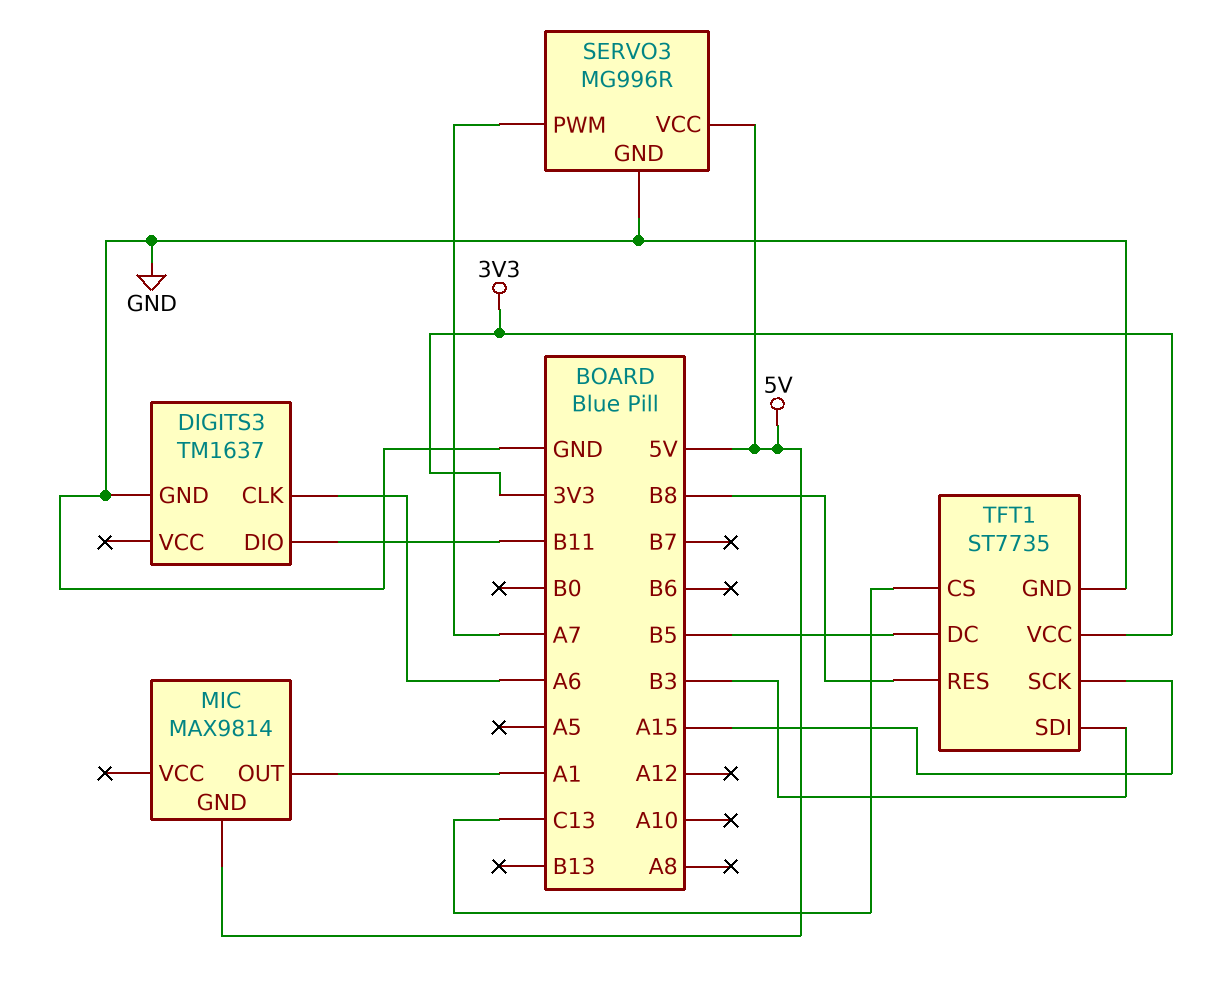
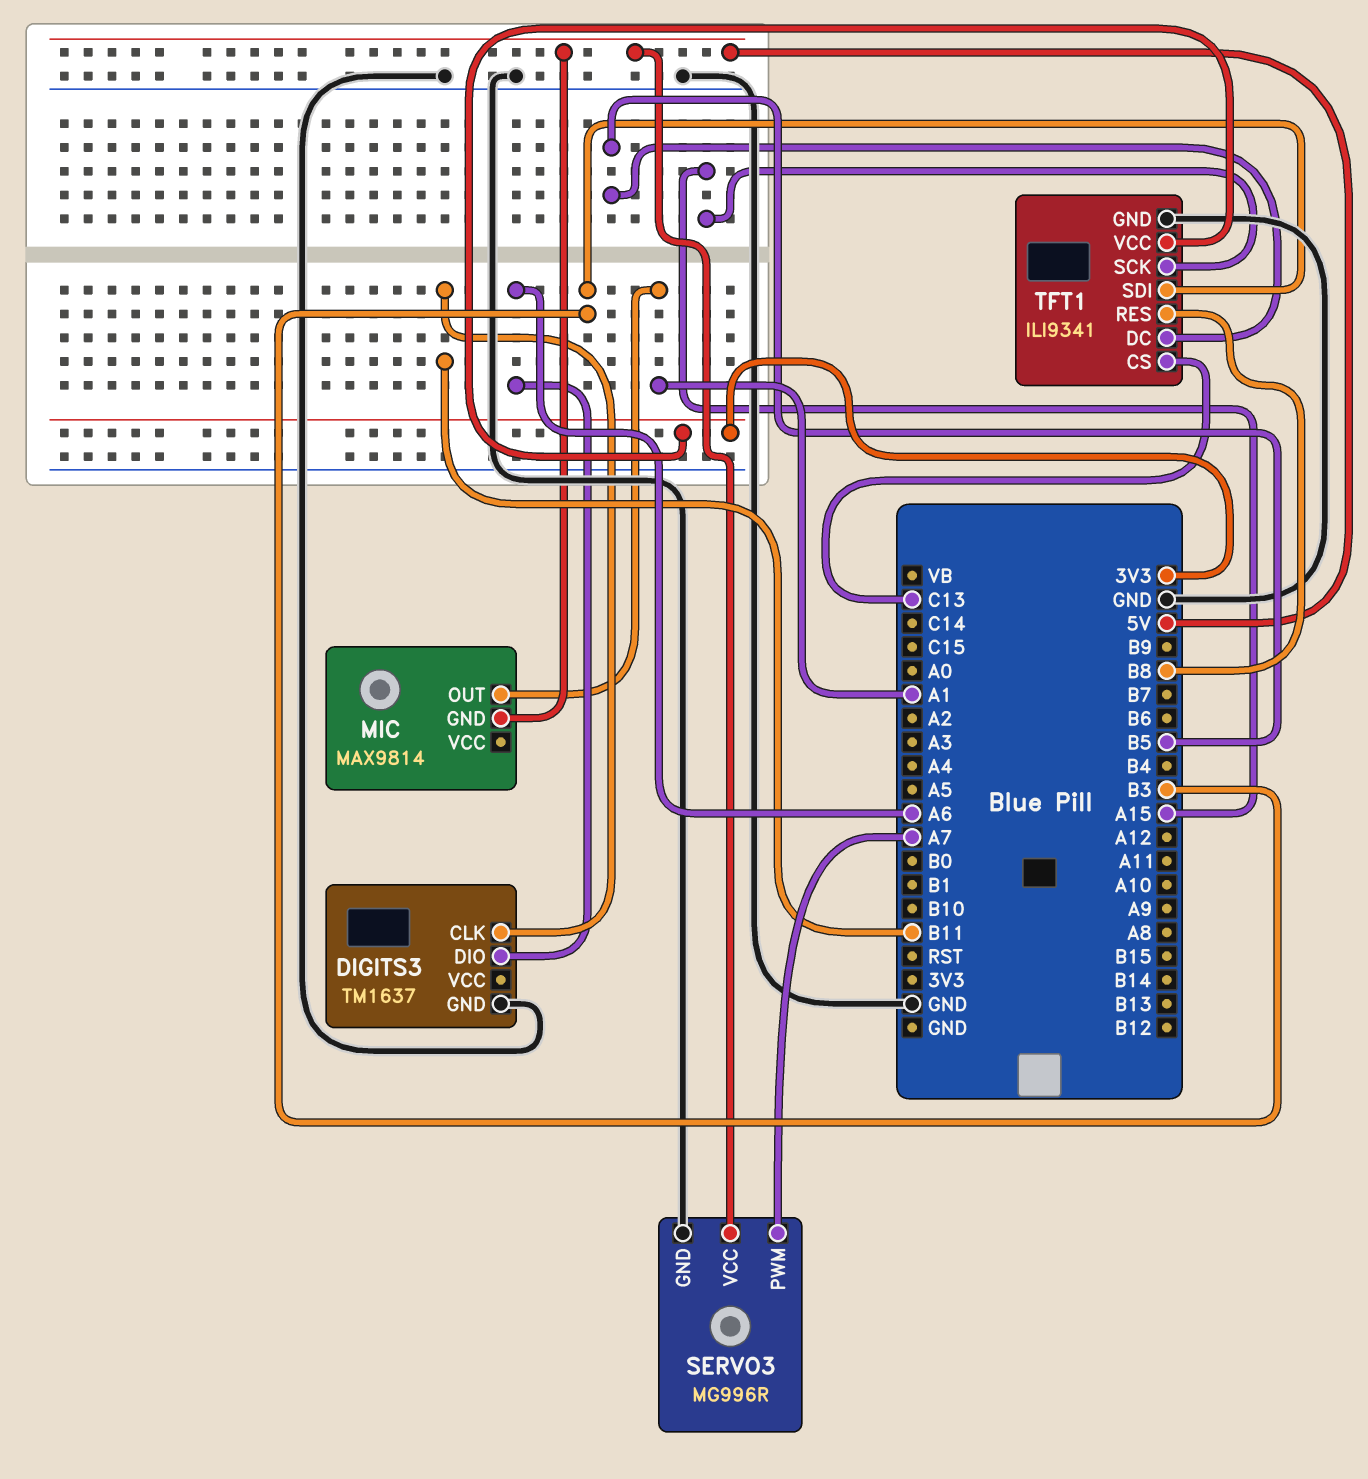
DIGITS3 pin CLK: A6 -> B11
DIGITS3 pin DIO: B11 -> A6
TFT1: ST7735 -> ILI9341

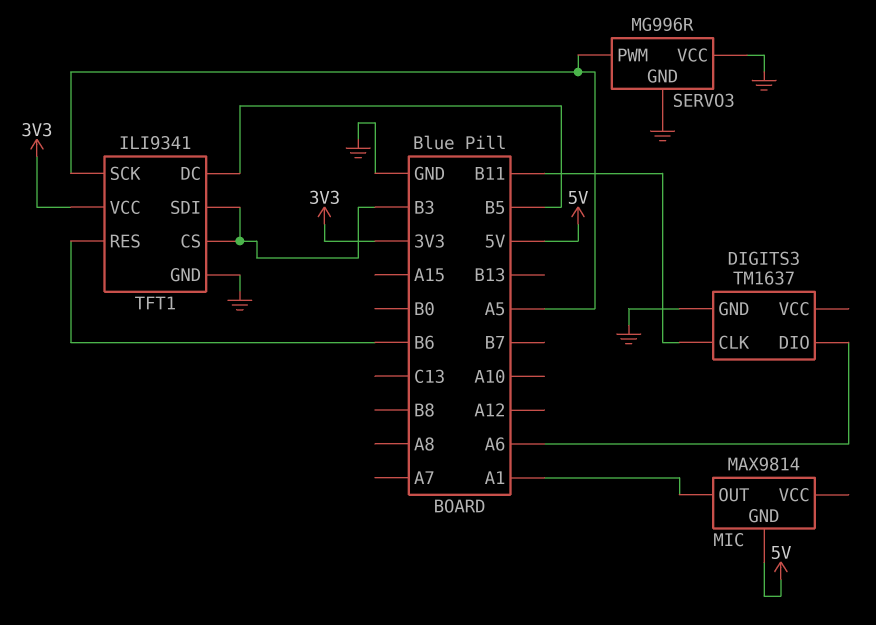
SERVO3 pin PWM: A7 -> A5
SERVO3 pin VCC: 5V -> GND
TFT1 pin CS: C13 -> B3
TFT1 pin RES: B8 -> B6
TFT1 pin SCK: A15 -> A5

